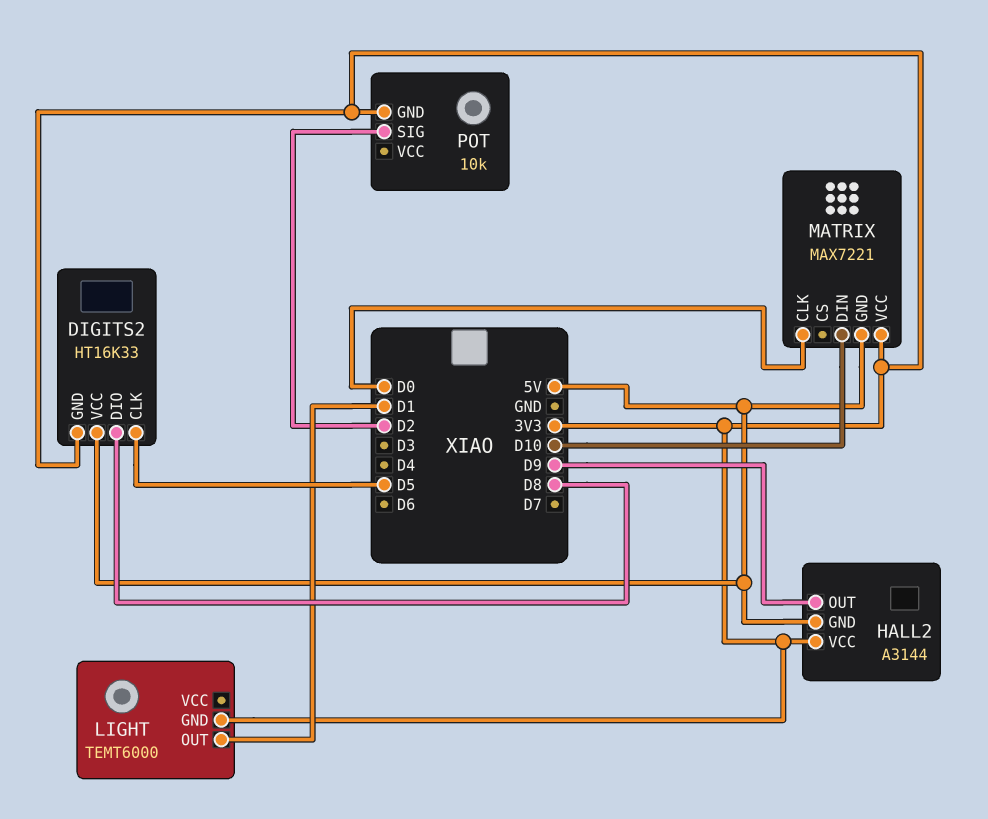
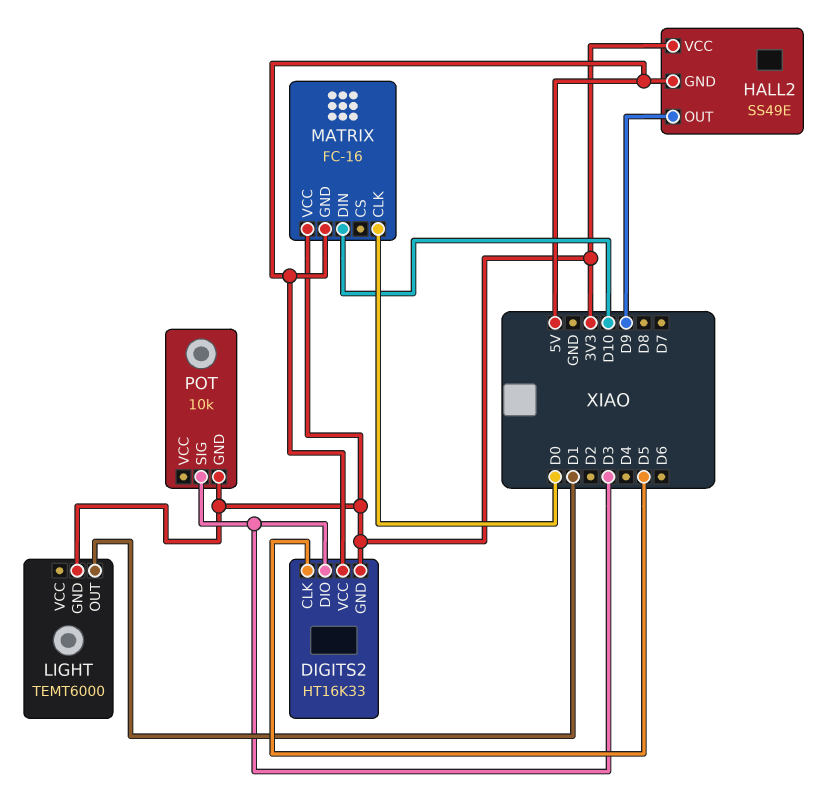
DIGITS2 pin DIO: D8 -> D3
HALL2: A3144 -> SS49E
MATRIX: MAX7221 -> FC-16
POT pin SIG: D2 -> D3

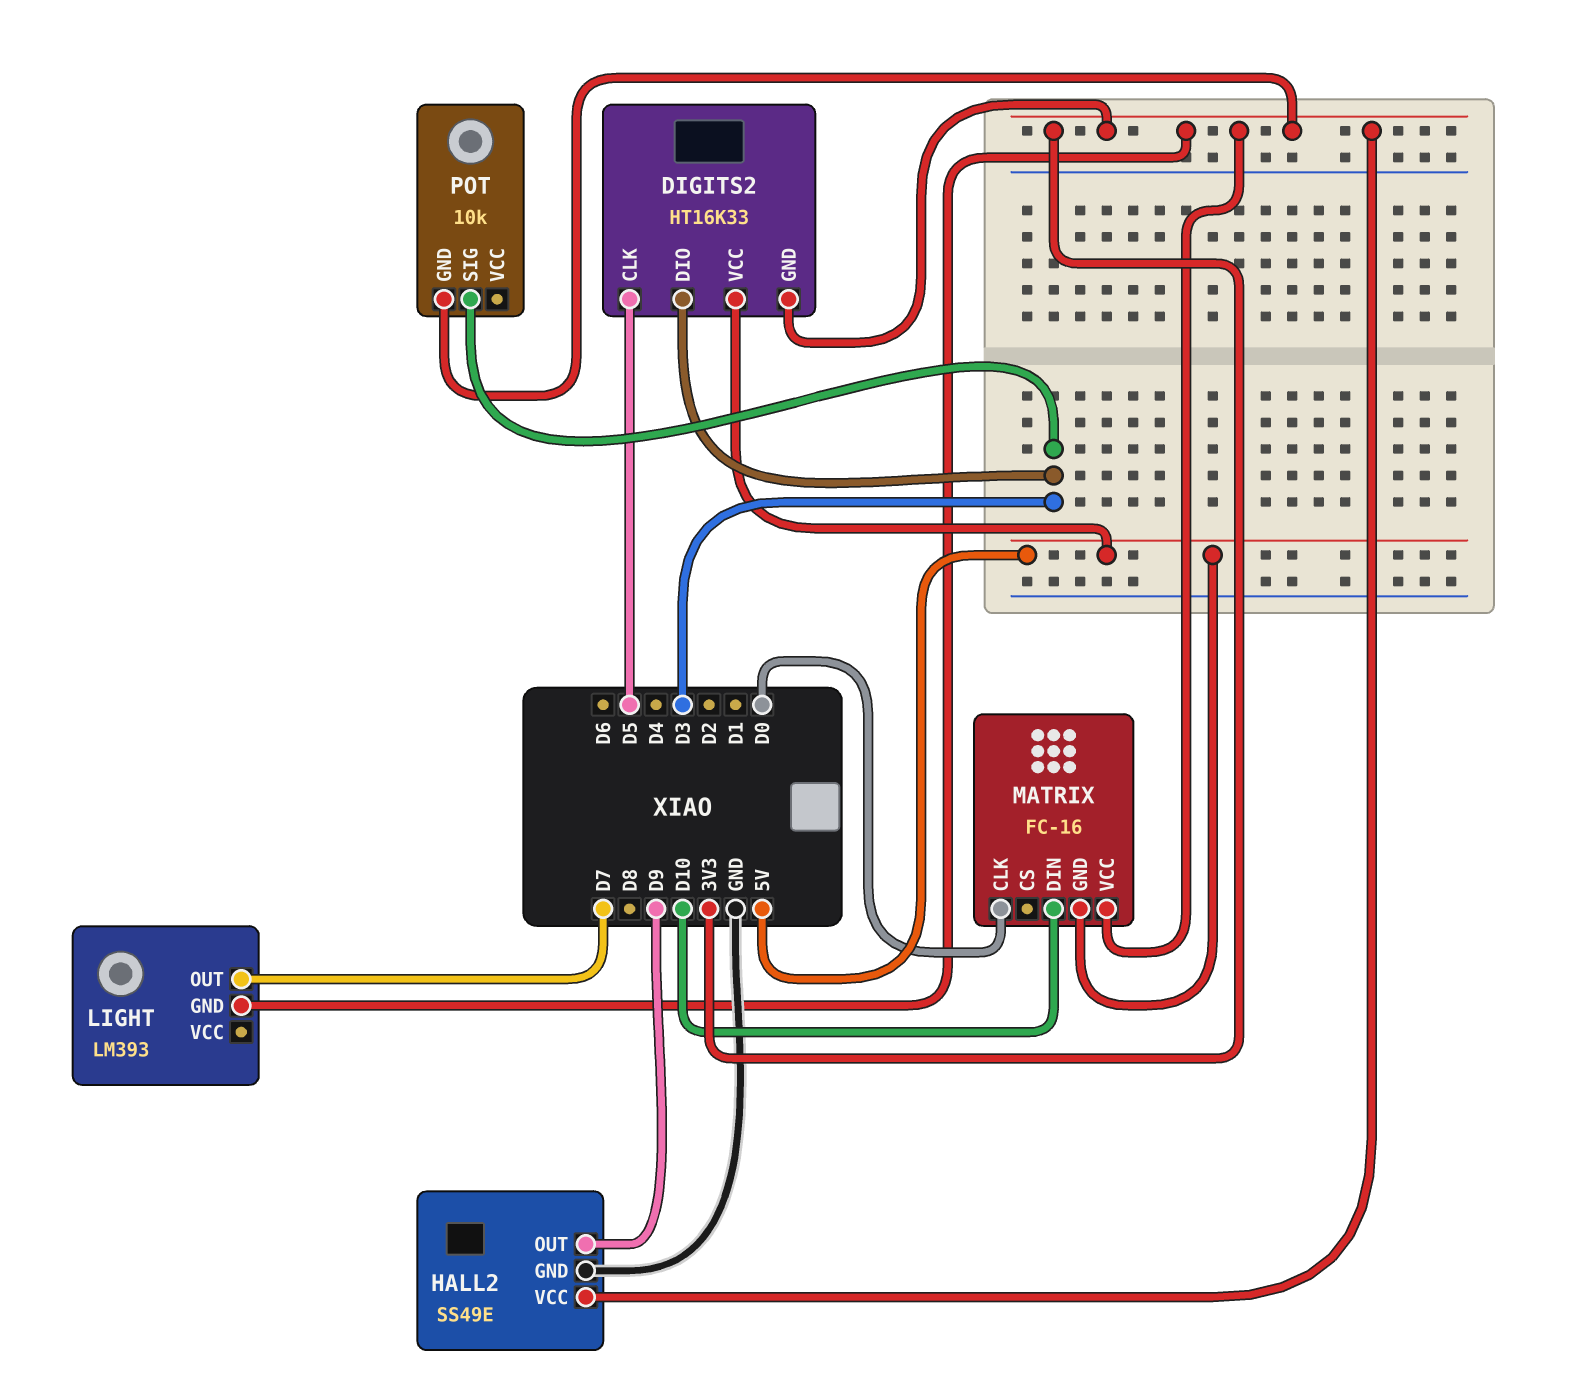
HALL2 pin GND: 5V -> GND
LIGHT: TEMT6000 -> LM393
LIGHT pin OUT: D1 -> D7

